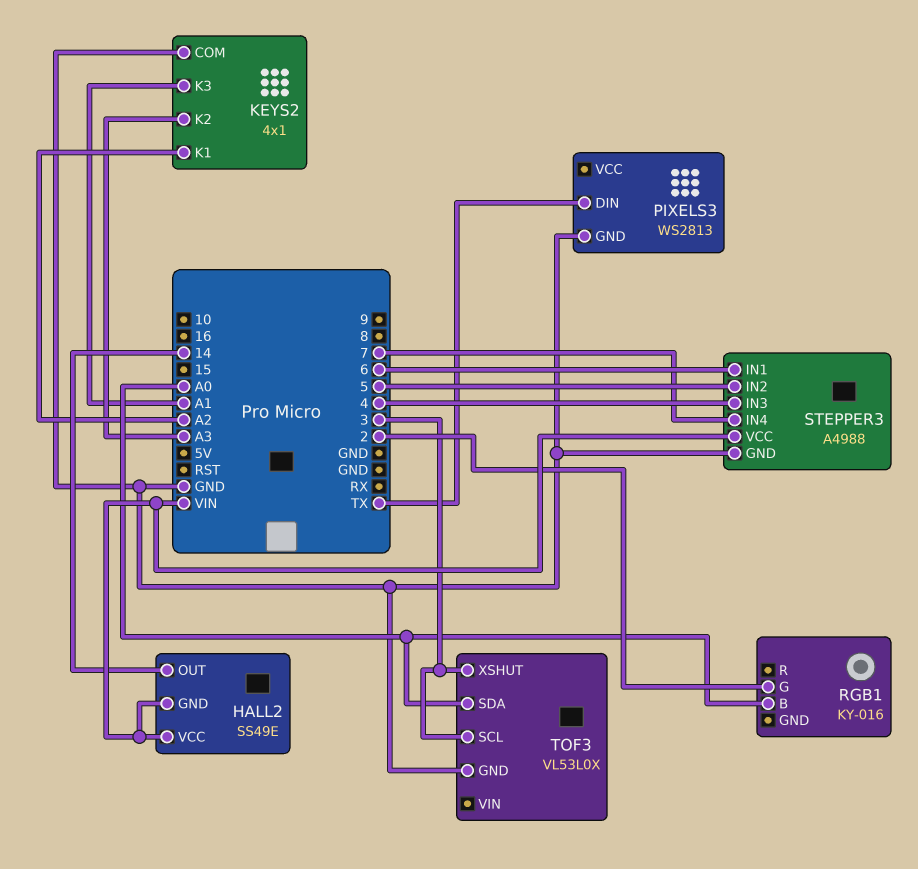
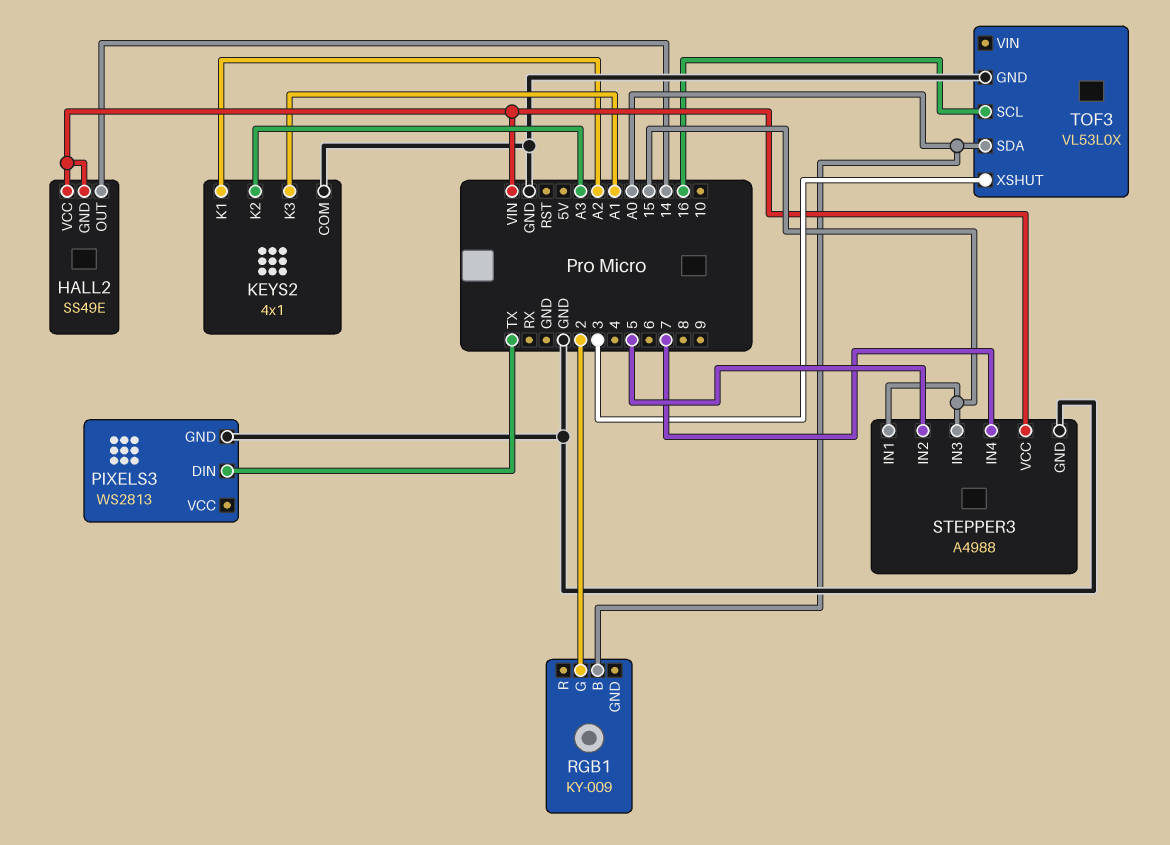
RGB1: KY-016 -> KY-009
STEPPER3 pin IN1: 6 -> 15
STEPPER3 pin IN3: 4 -> 15
TOF3 pin SCL: 3 -> 16

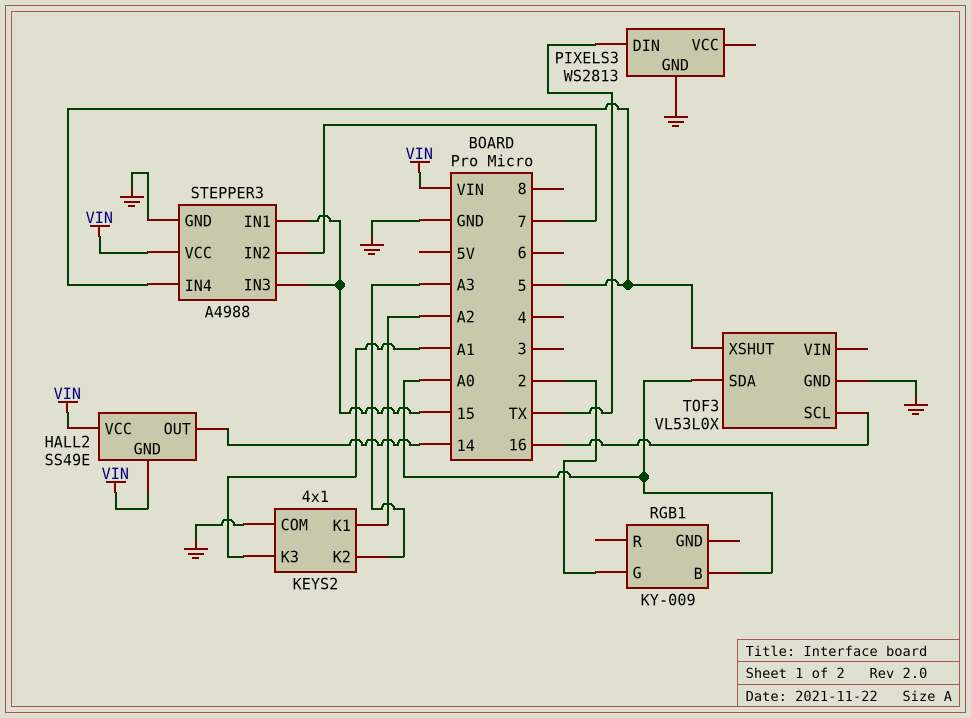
STEPPER3 pin IN2: 5 -> 7
STEPPER3 pin IN4: 7 -> 5
TOF3 pin XSHUT: 3 -> 5

